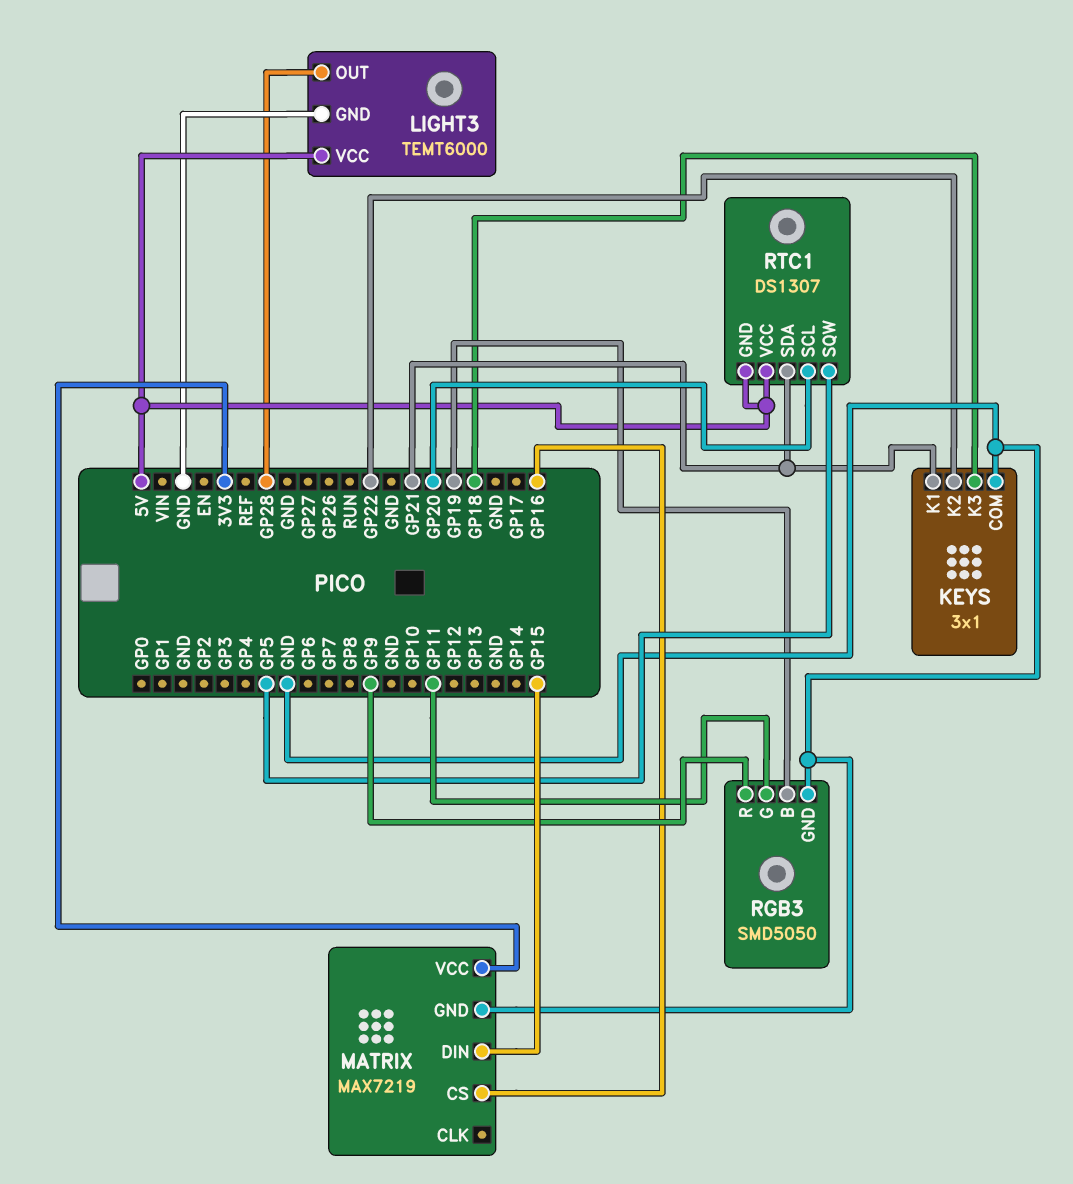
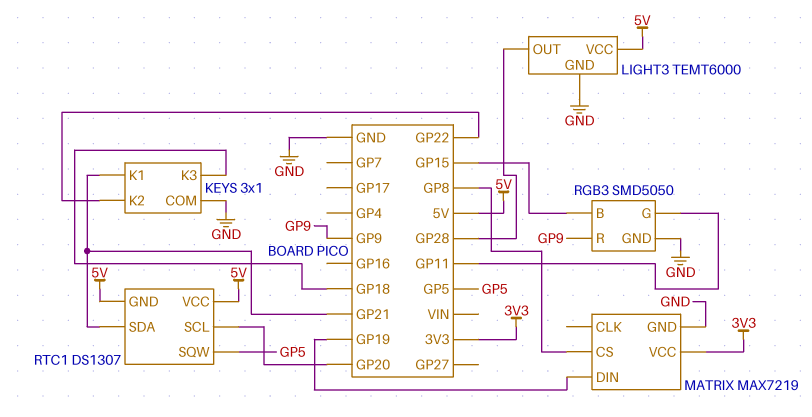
MATRIX pin CS: GP16 -> GP8
MATRIX pin DIN: GP15 -> GP19
RGB3 pin B: GP19 -> GP15

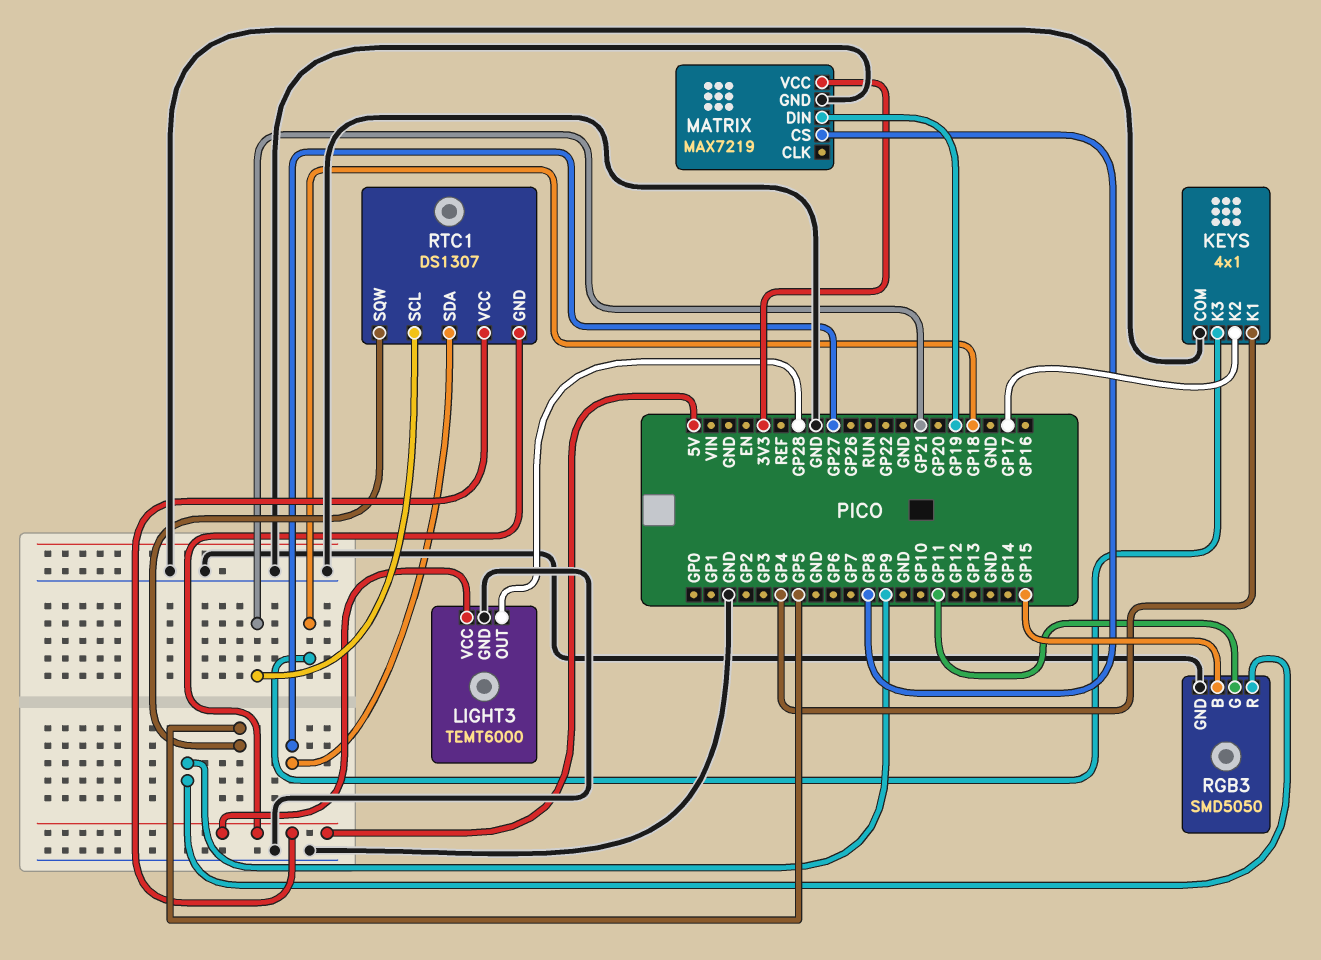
KEYS: 3x1 -> 4x1
KEYS pin K1: GP21 -> GP4
KEYS pin K2: GP22 -> GP17
RTC1 pin SCL: GP20 -> GP21
RTC1 pin SDA: GP21 -> GP27

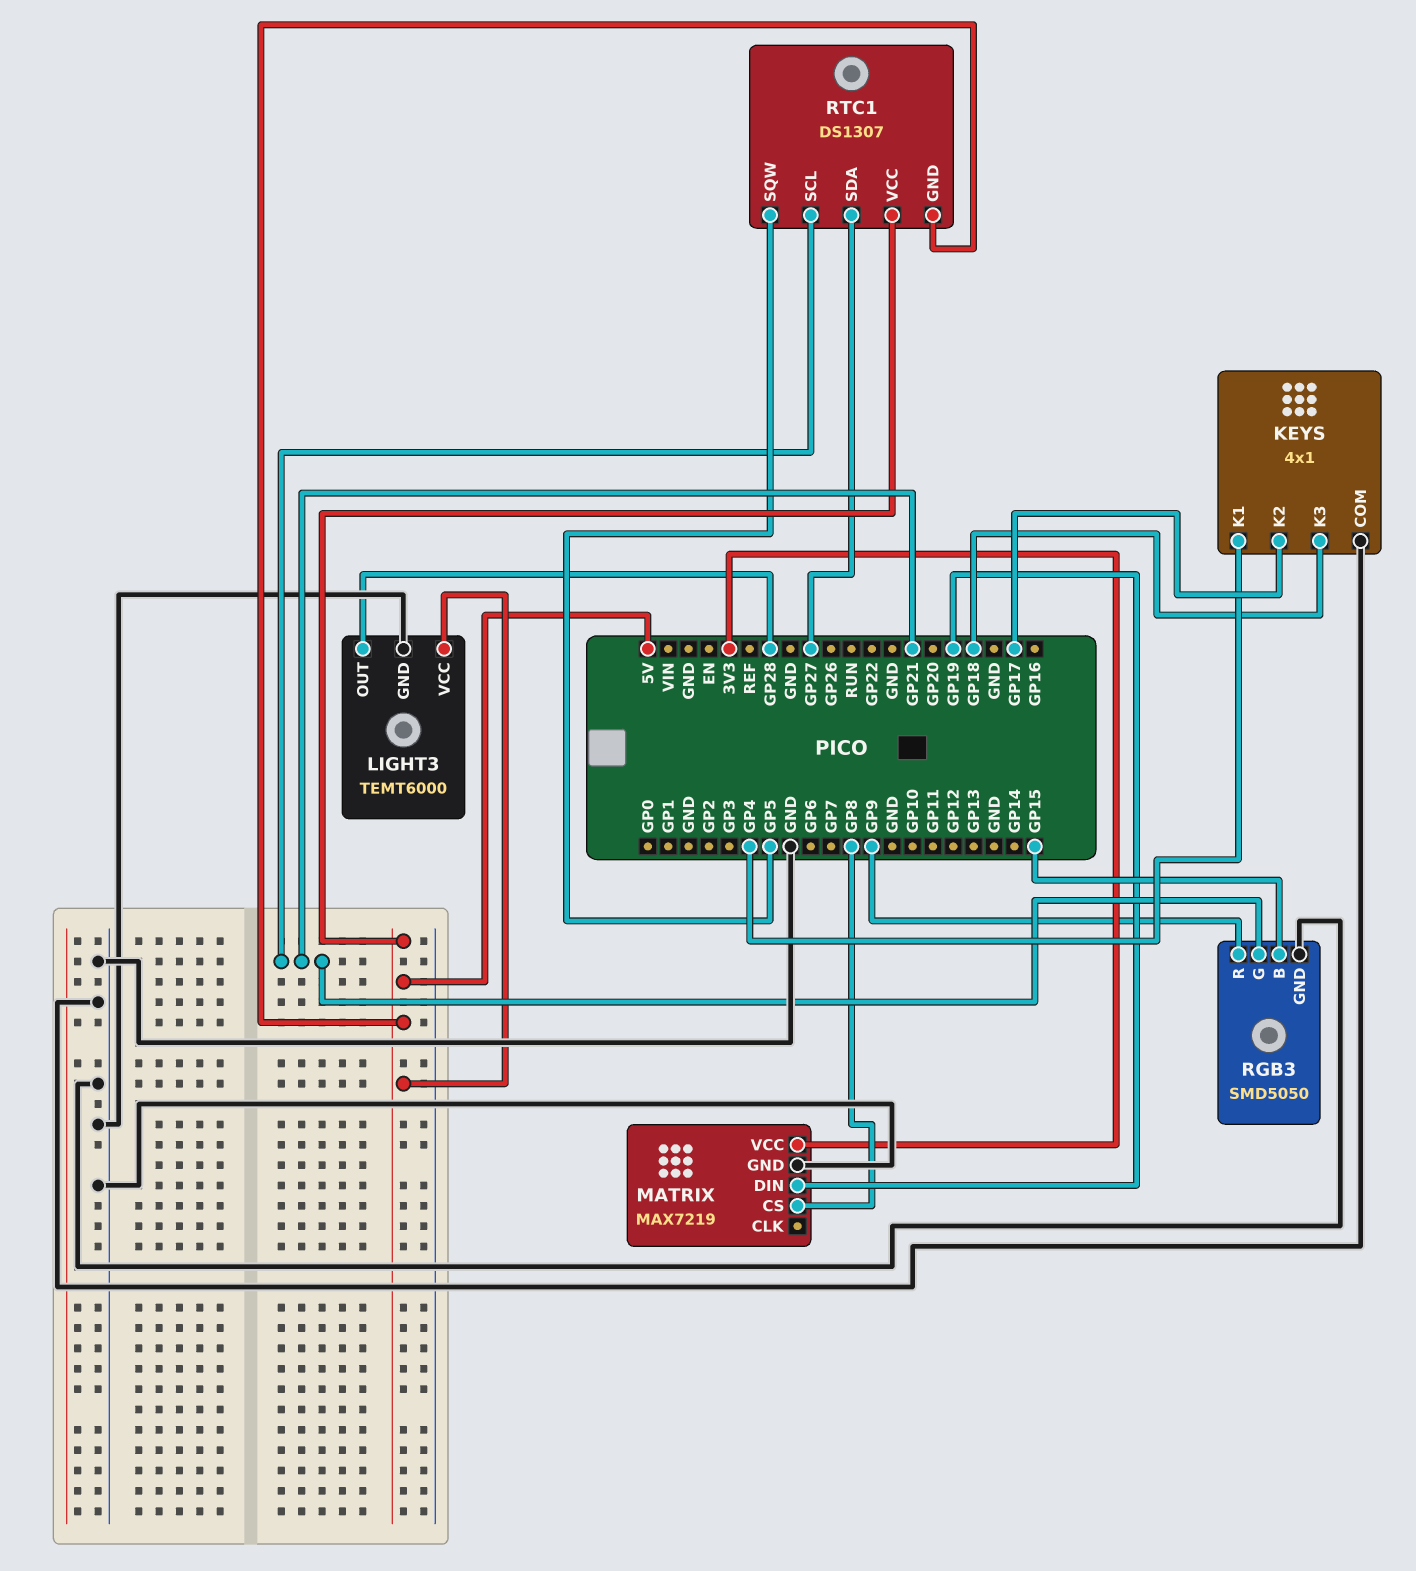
RGB3 pin G: GP11 -> GP21

